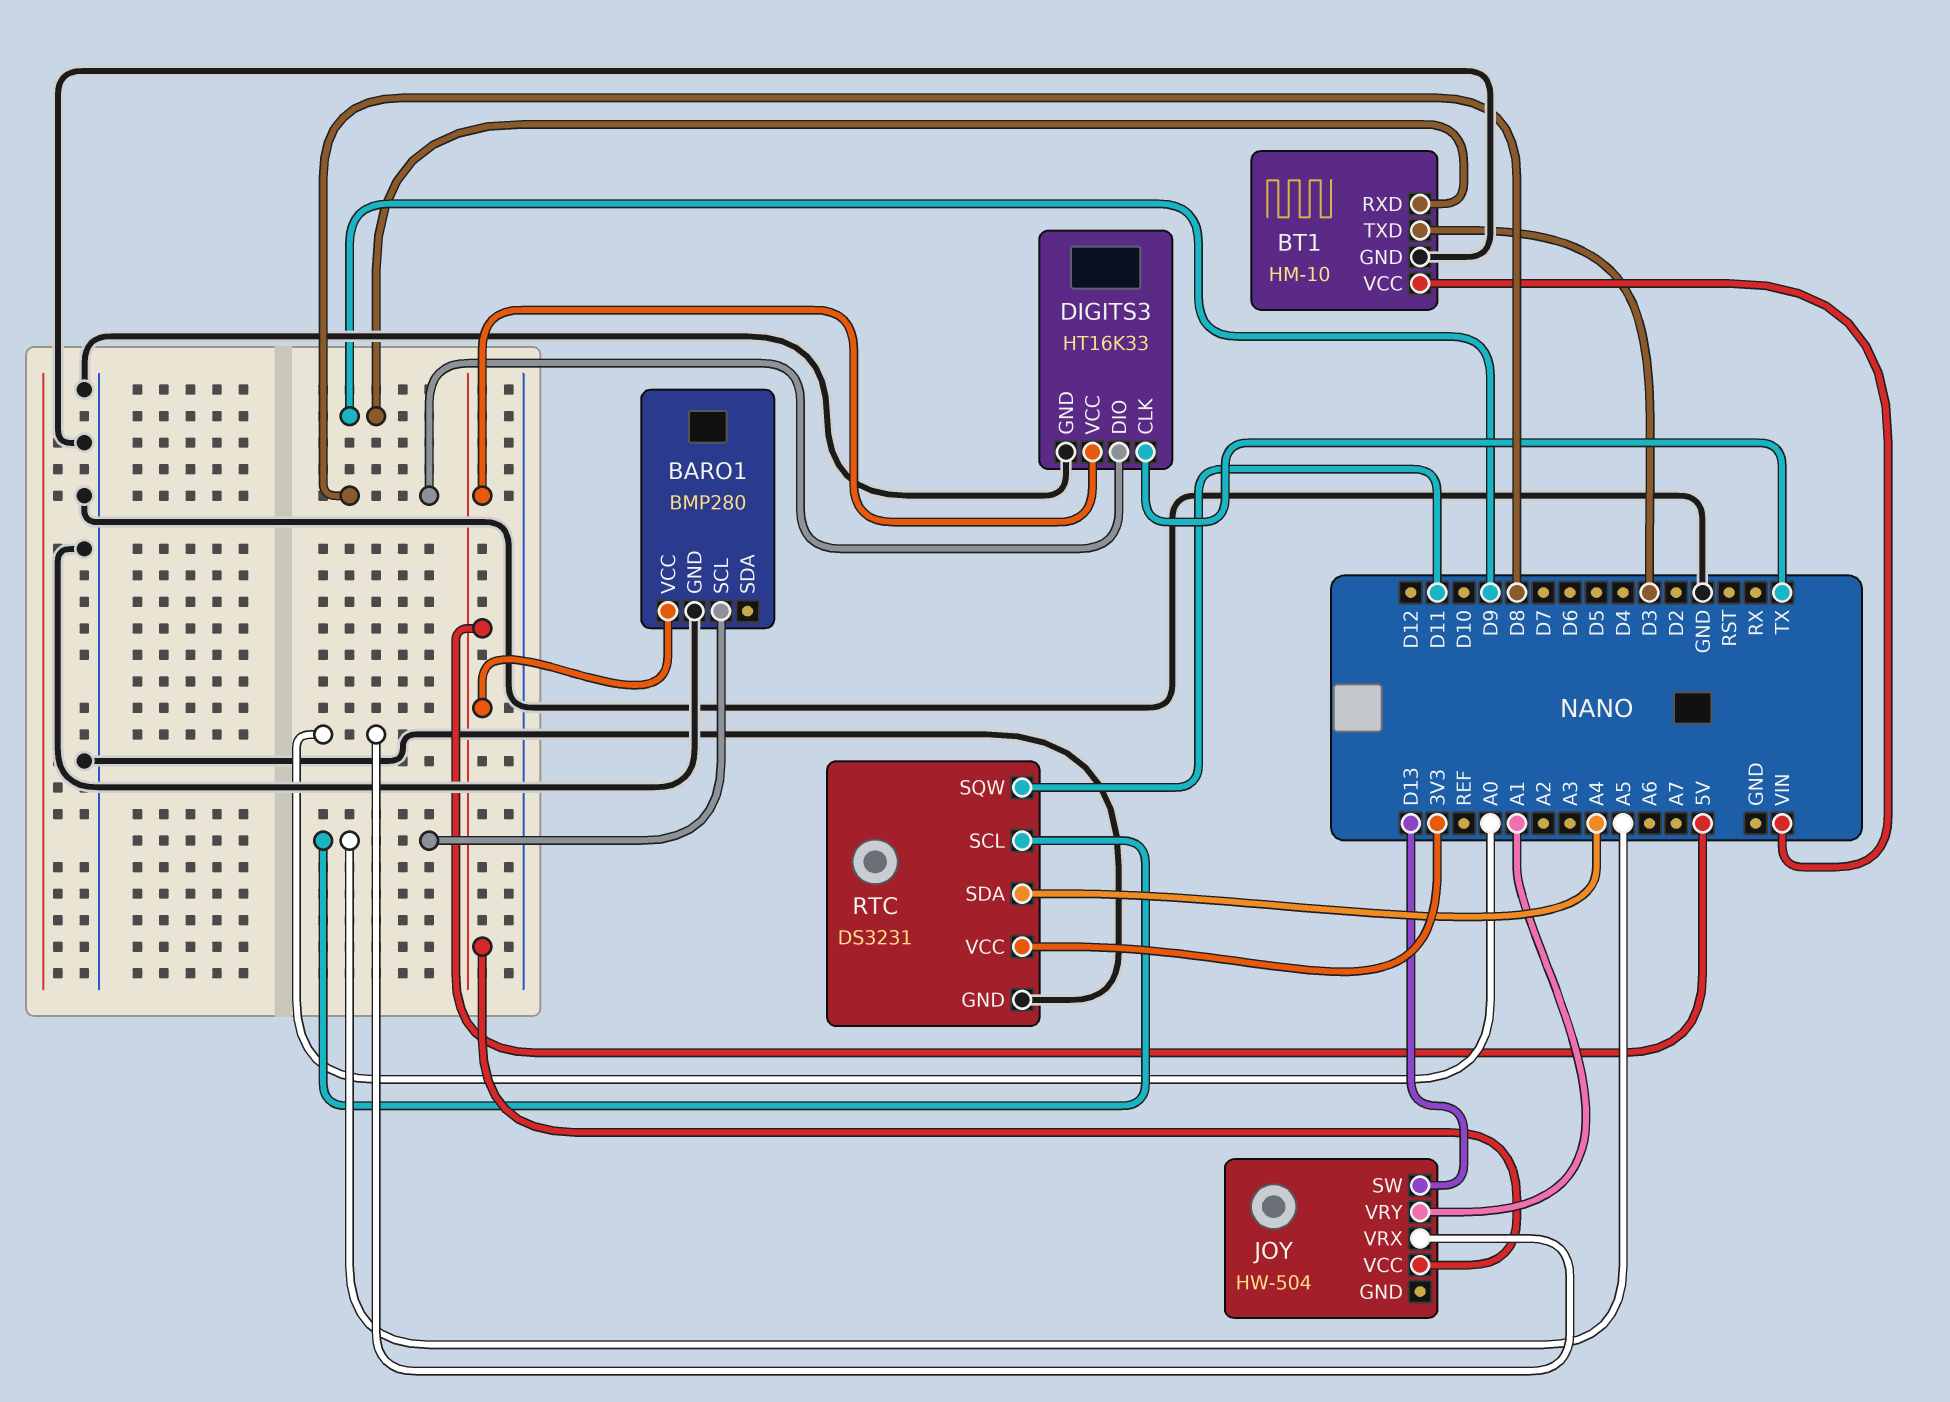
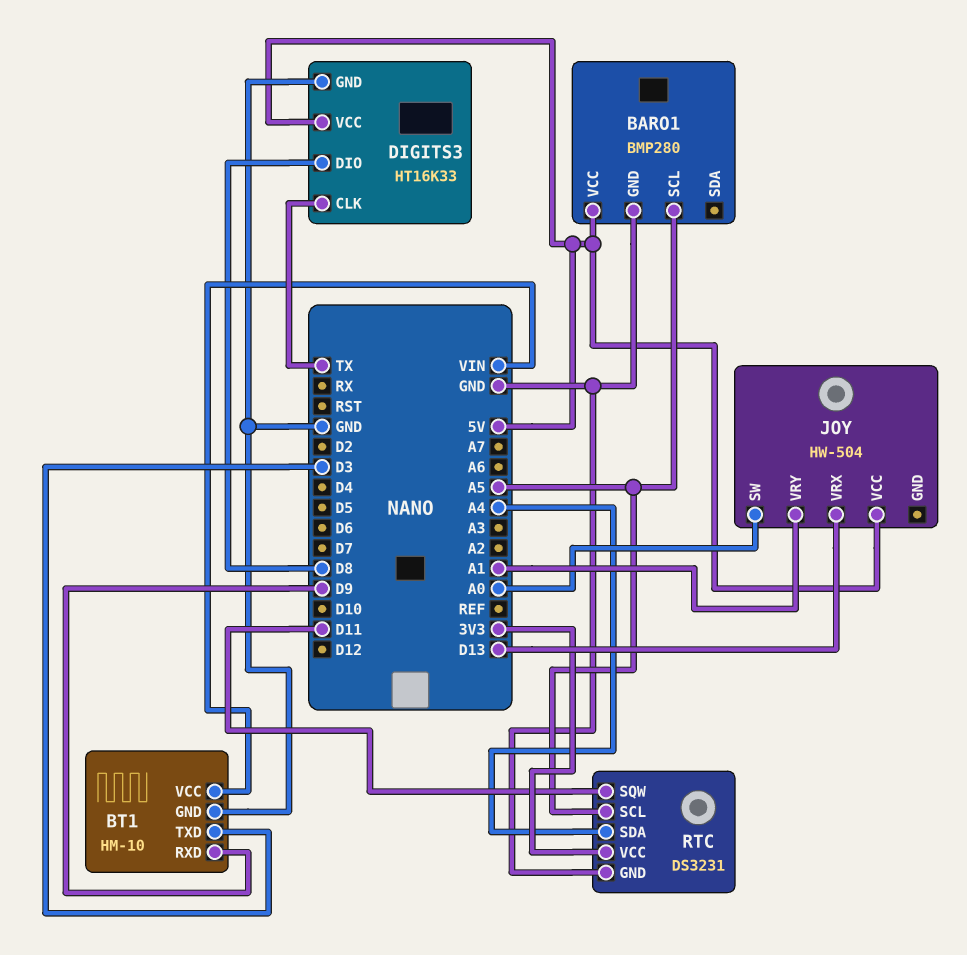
JOY pin SW: D13 -> A0
JOY pin VRX: A0 -> D13

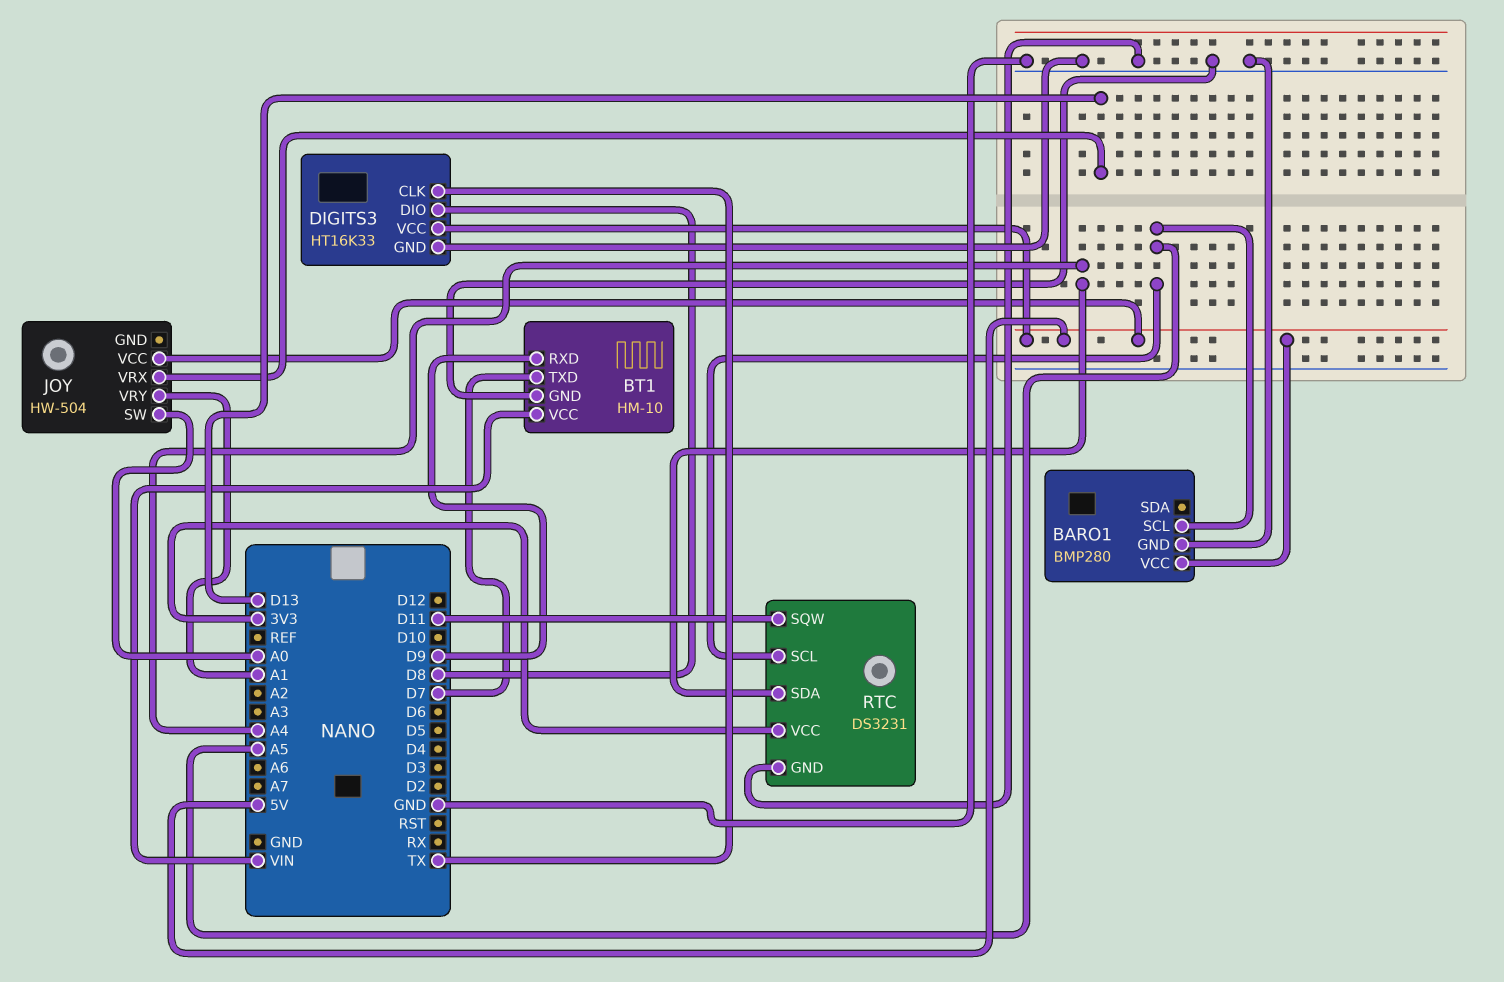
BT1 pin TXD: D3 -> D7

